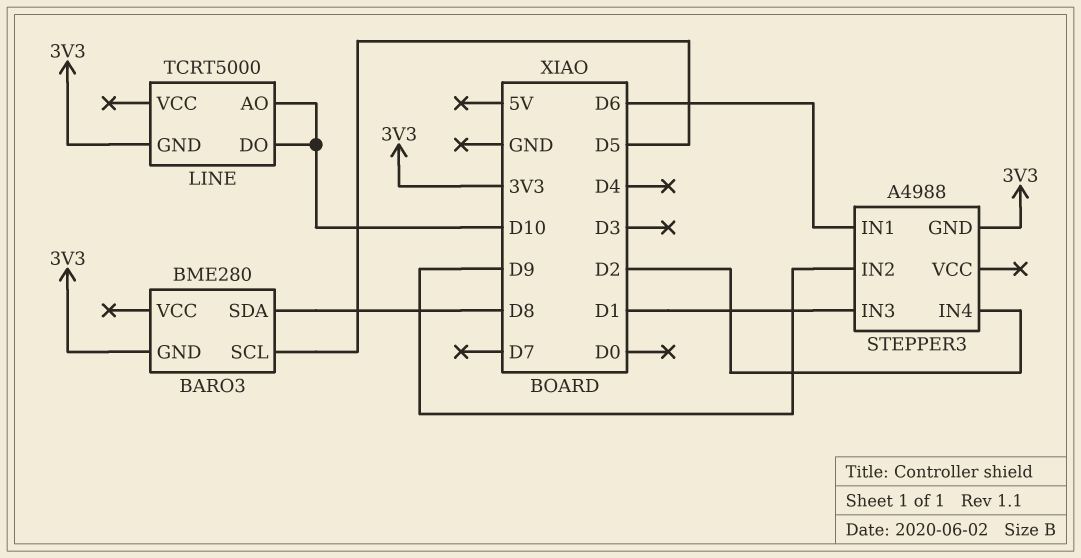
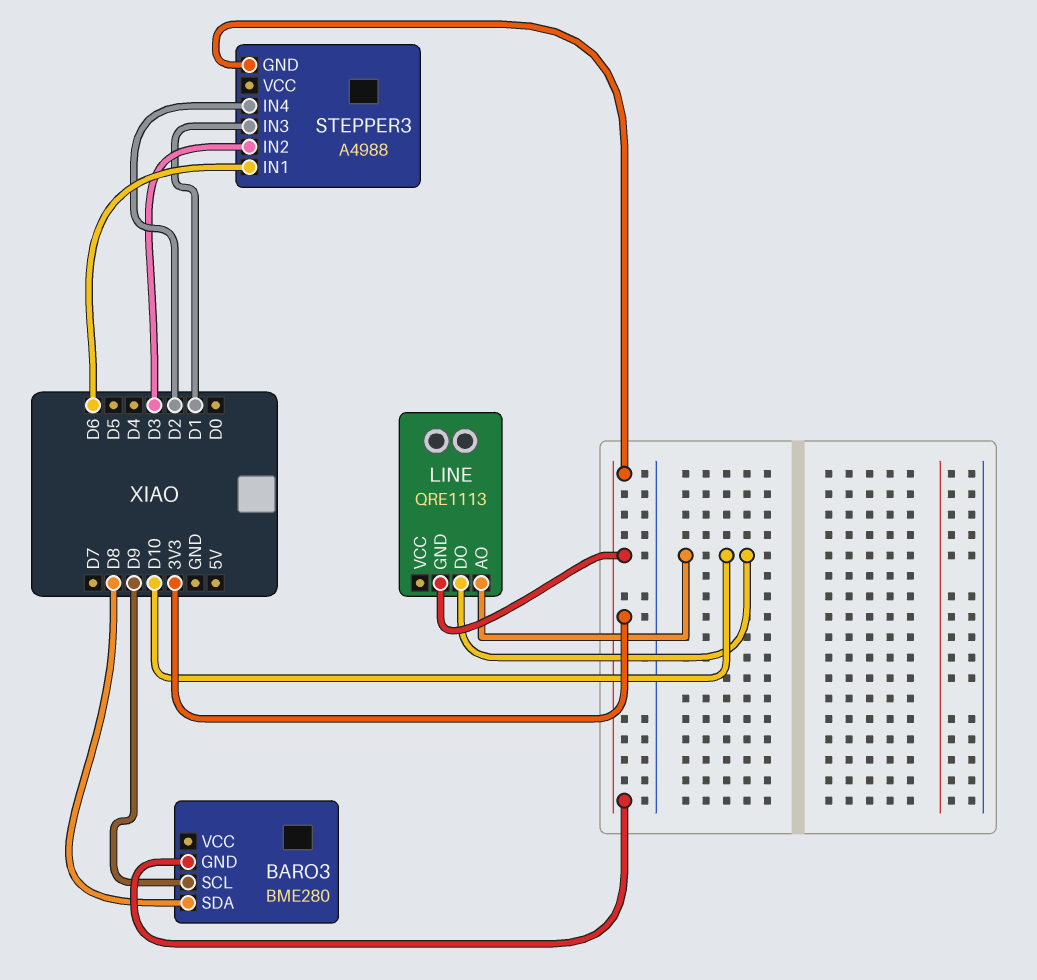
BARO3 pin SCL: D5 -> D9
LINE: TCRT5000 -> QRE1113
STEPPER3 pin IN2: D9 -> D3

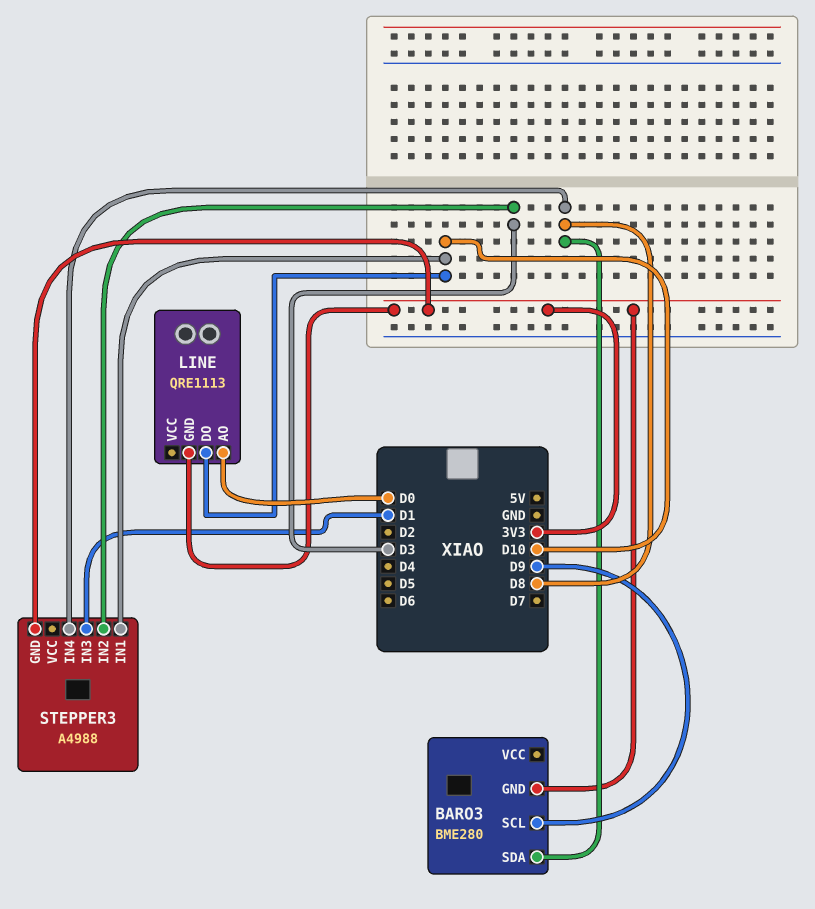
LINE pin AO: D10 -> D0
STEPPER3 pin IN1: D6 -> D10
STEPPER3 pin IN4: D2 -> D8

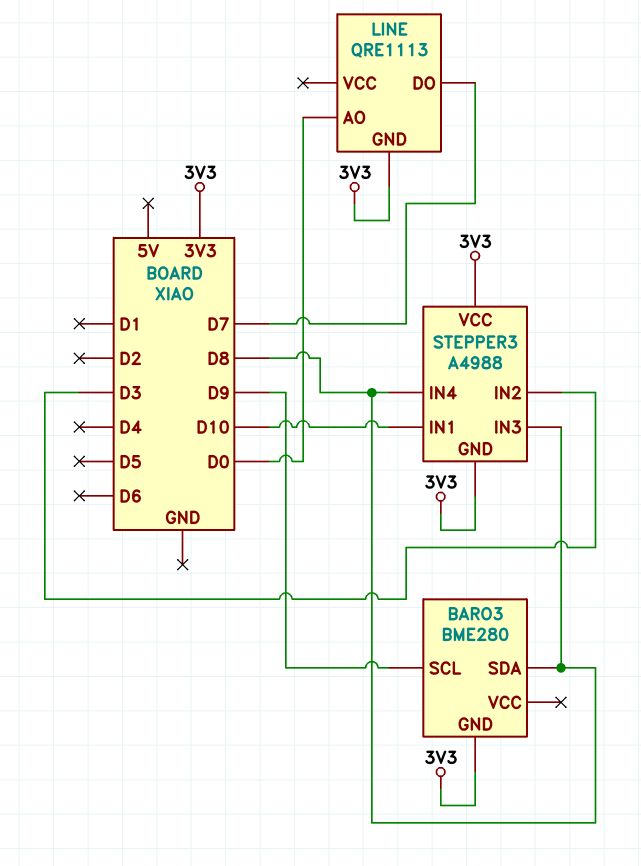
LINE pin DO: D10 -> D7
STEPPER3 pin IN3: D1 -> D8
STEPPER3 pin VCC: none -> 3V3

